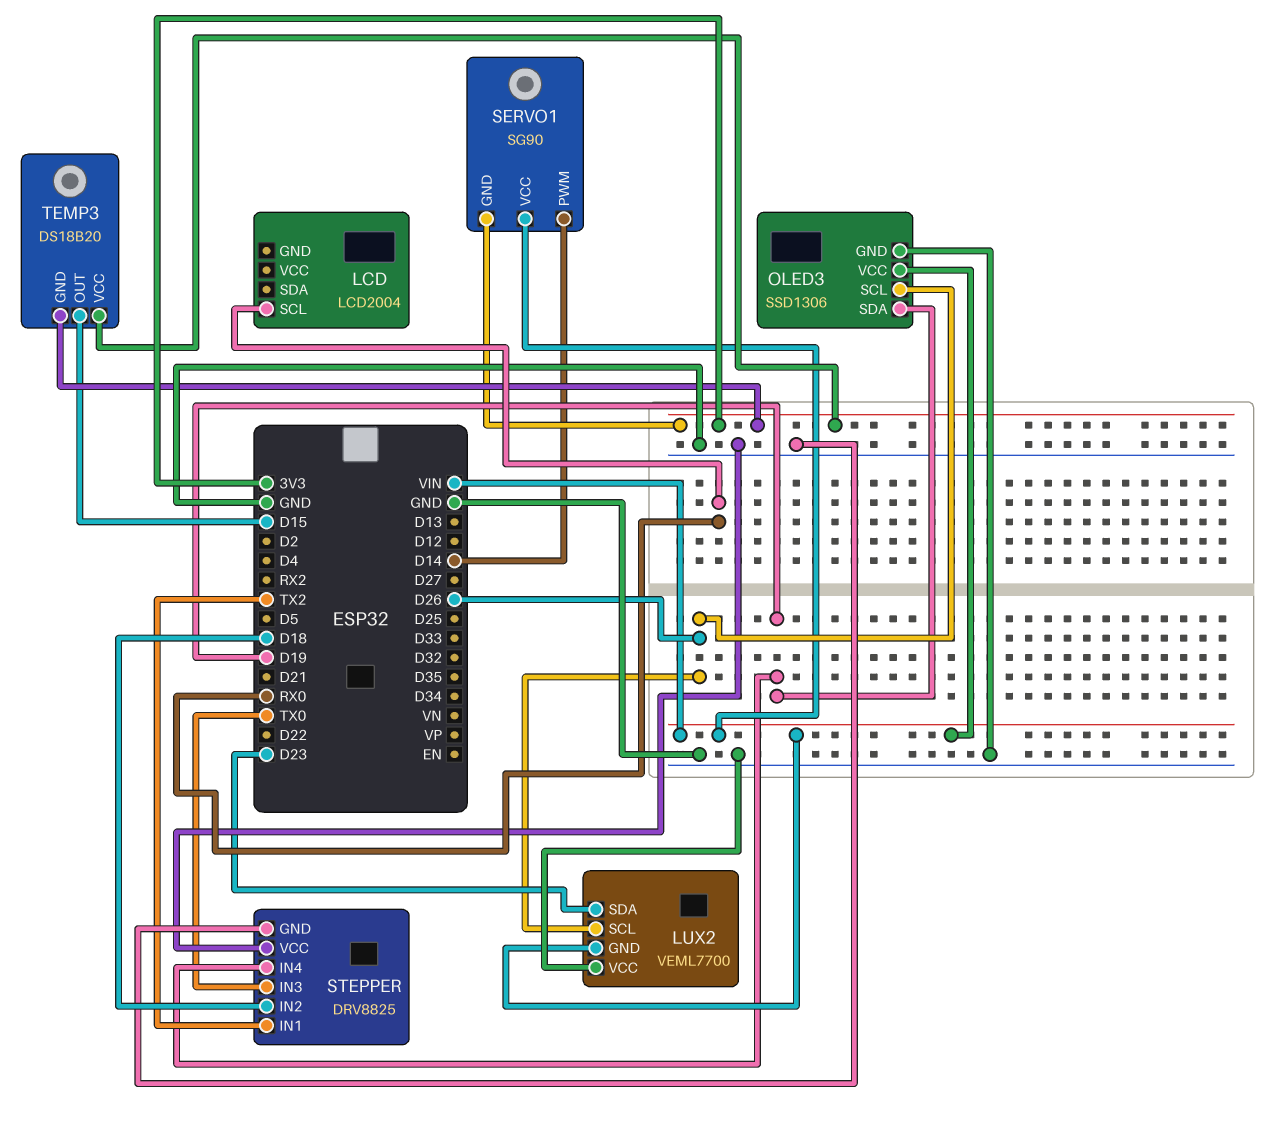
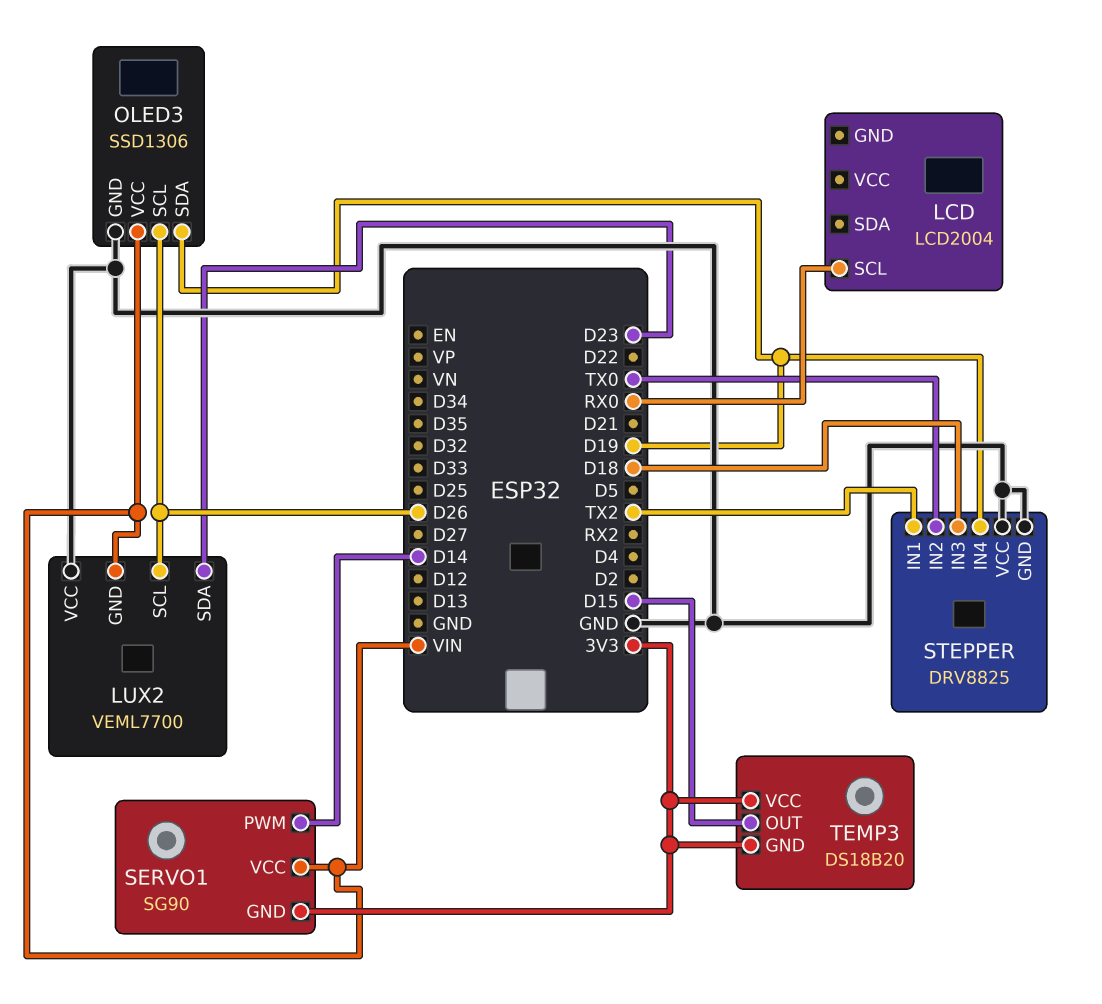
STEPPER pin IN2: D18 -> TX0
STEPPER pin IN3: TX0 -> D18

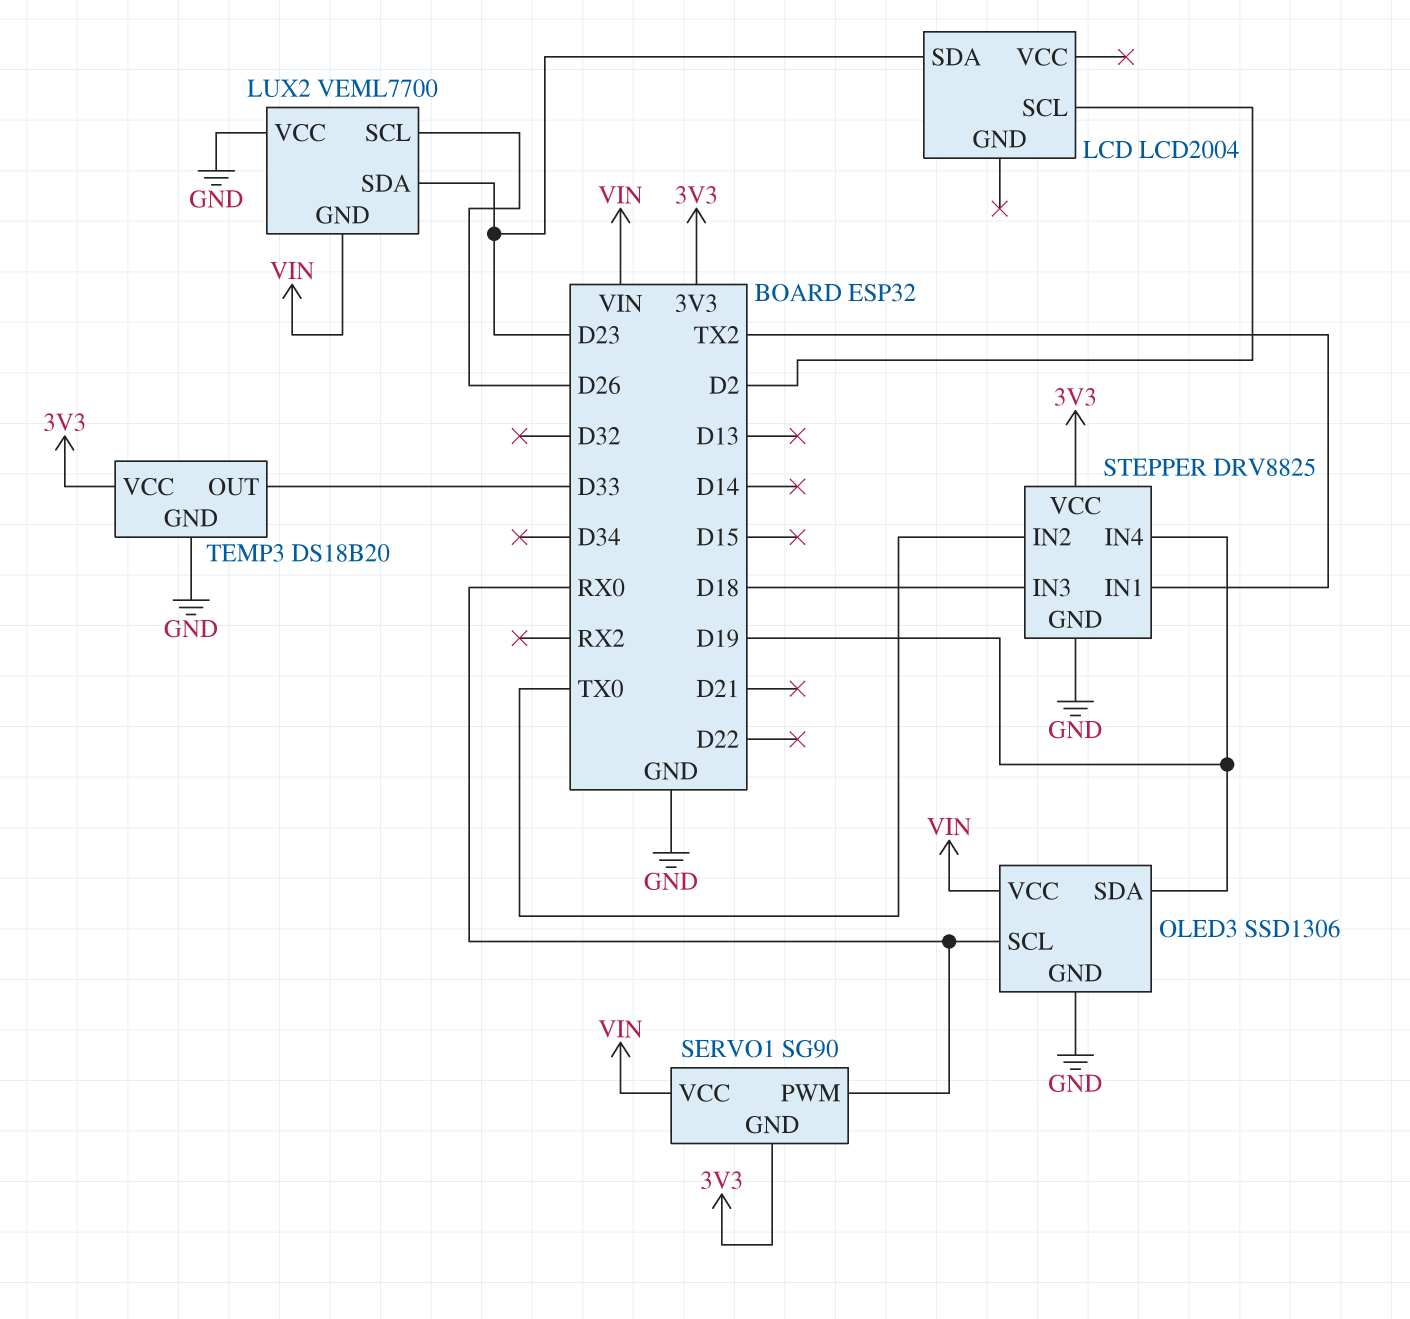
LCD pin SCL: RX0 -> D2
LCD pin SDA: none -> D23
OLED3 pin SCL: D26 -> RX0
SERVO1 pin PWM: D14 -> RX0
STEPPER pin VCC: GND -> 3V3
TEMP3 pin GND: 3V3 -> GND
TEMP3 pin OUT: D15 -> D33

